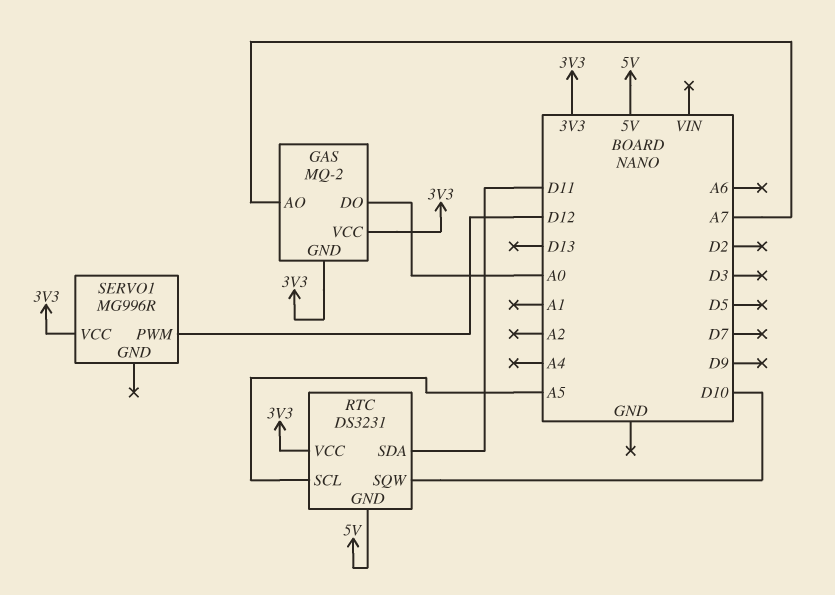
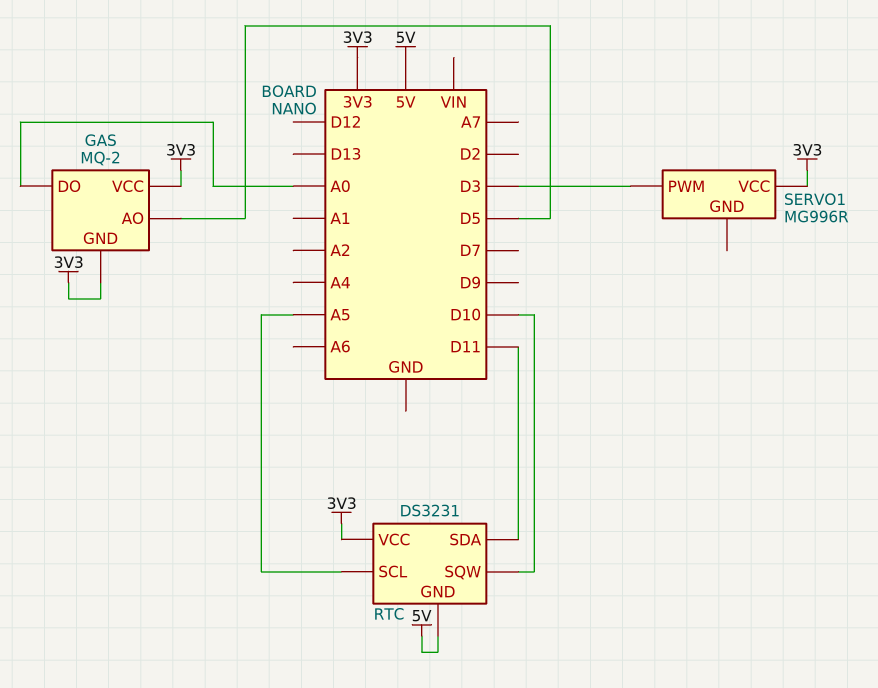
GAS pin AO: A7 -> D5
SERVO1 pin PWM: D12 -> D3

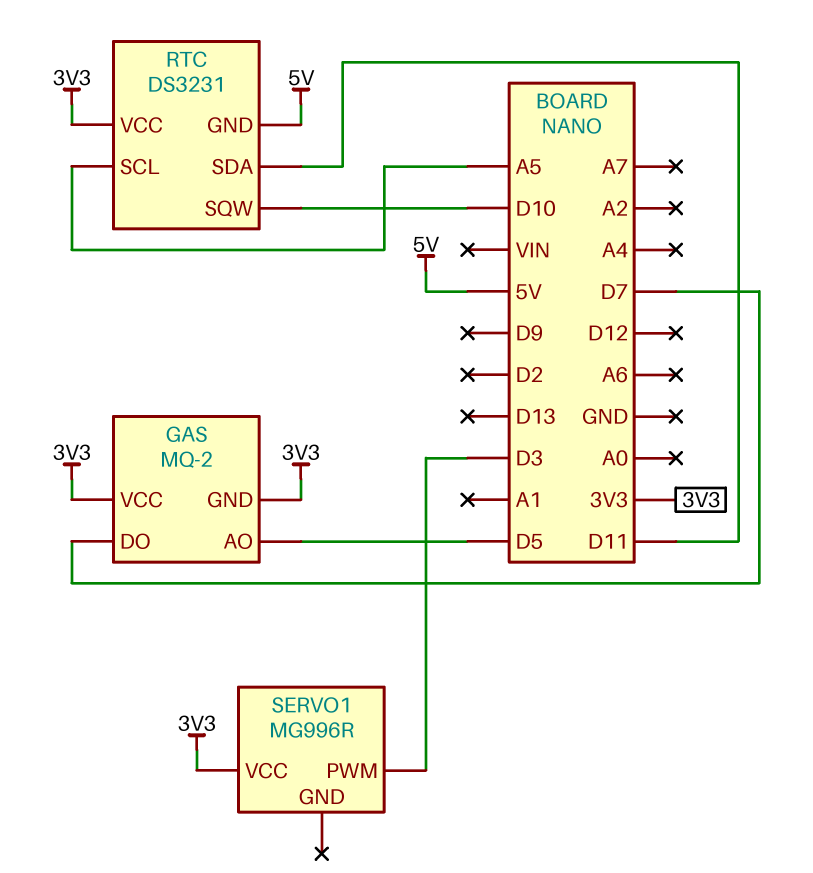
GAS pin DO: A0 -> D7

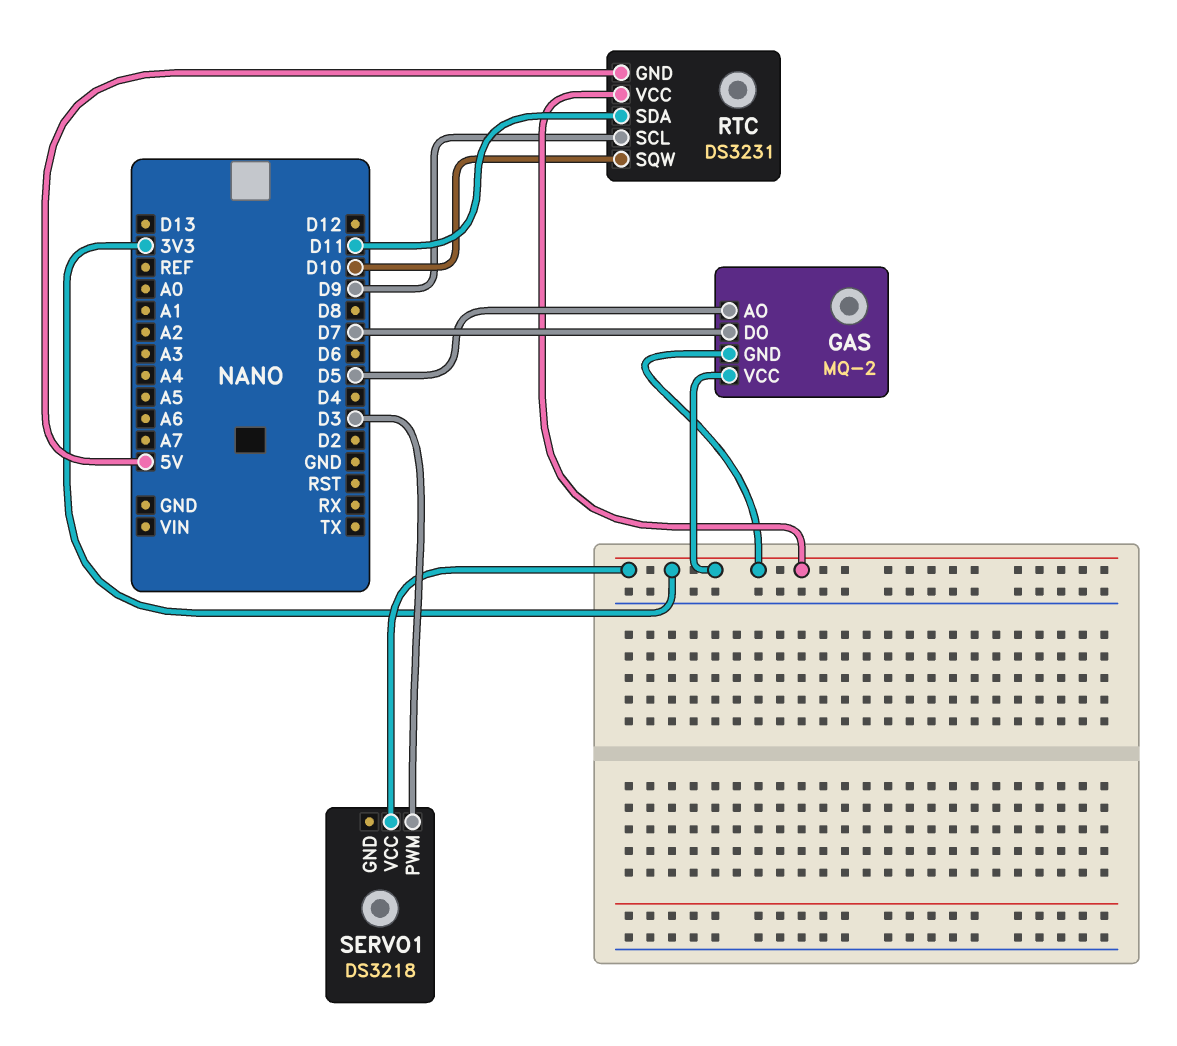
RTC pin SCL: A5 -> D9
SERVO1: MG996R -> DS3218

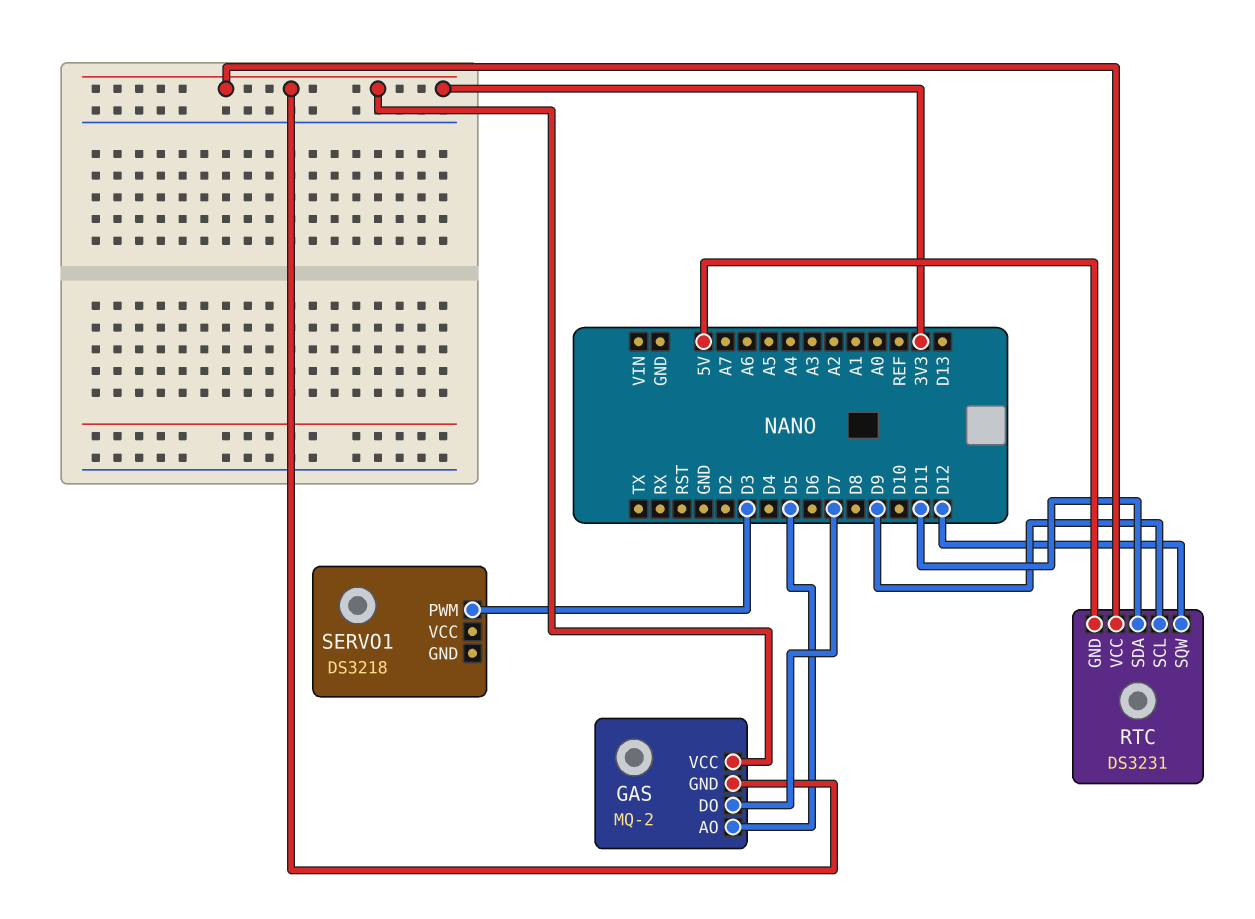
RTC pin SQW: D10 -> D12
SERVO1 pin VCC: 3V3 -> none

